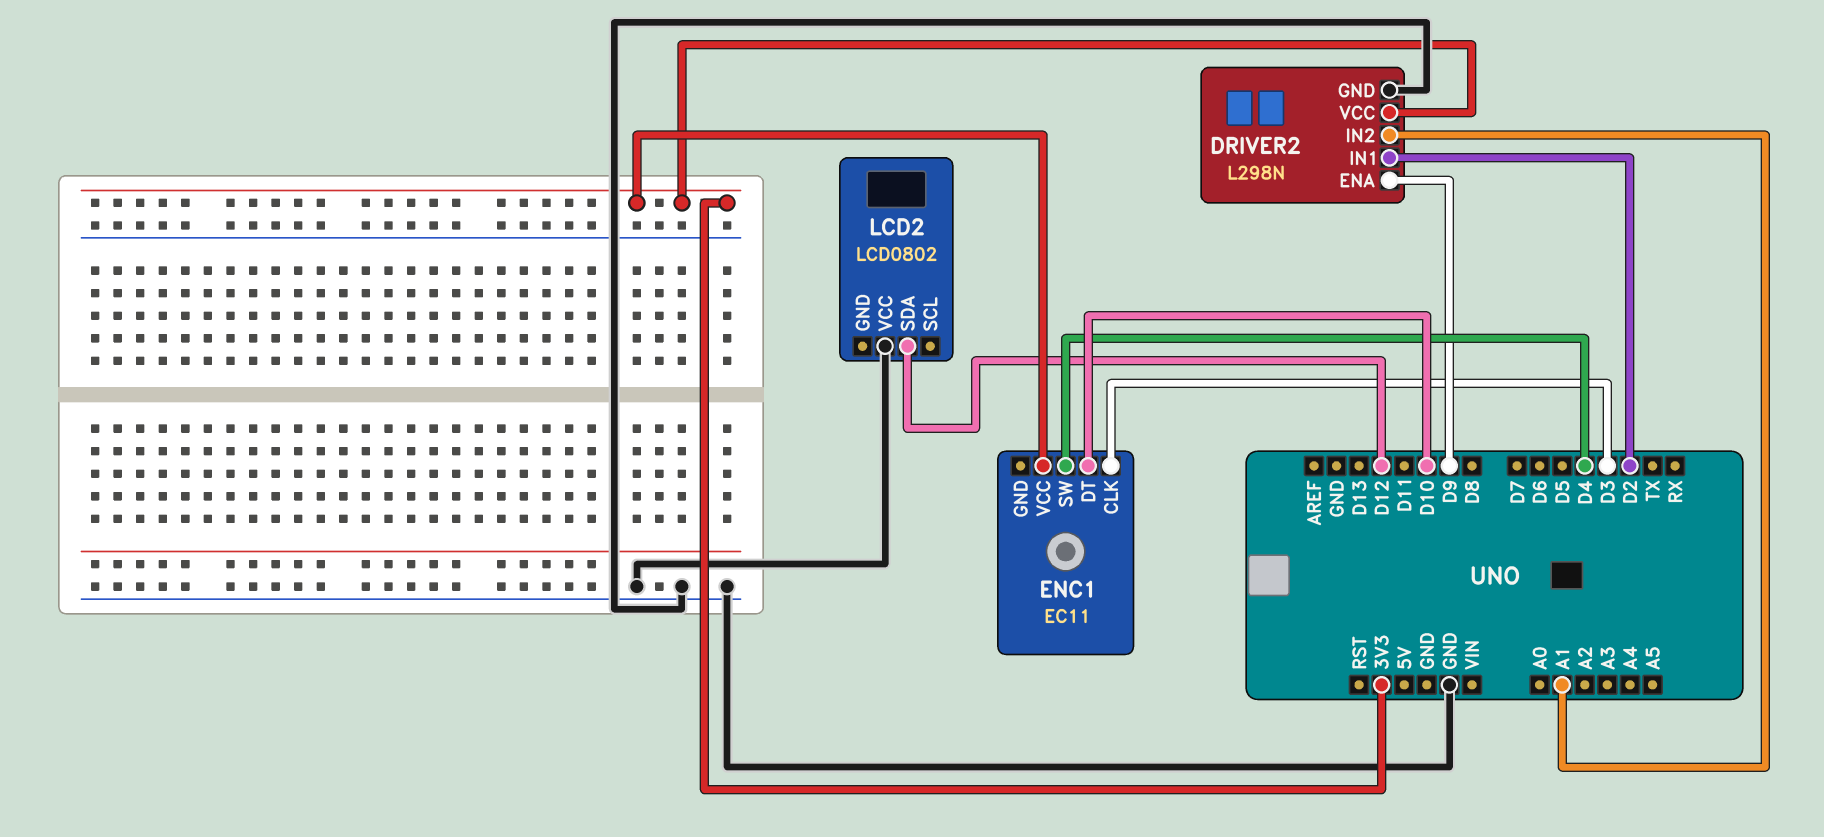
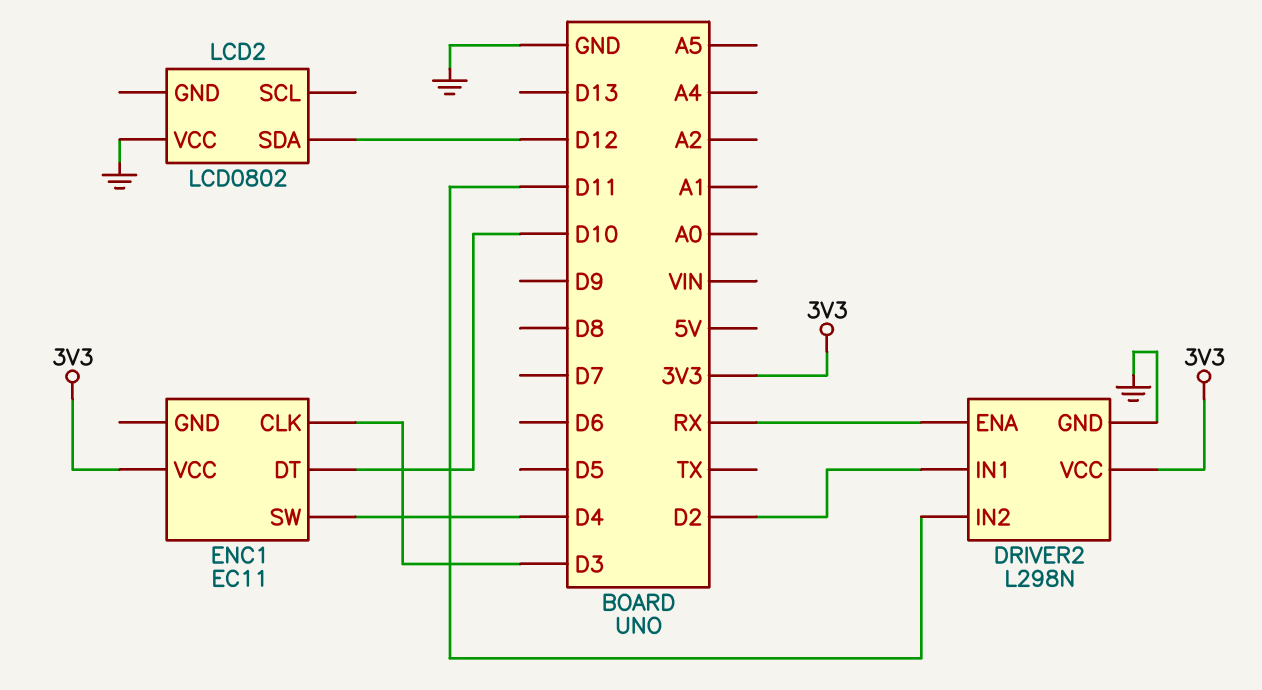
DRIVER2 pin ENA: D9 -> RX
DRIVER2 pin IN2: A1 -> D11

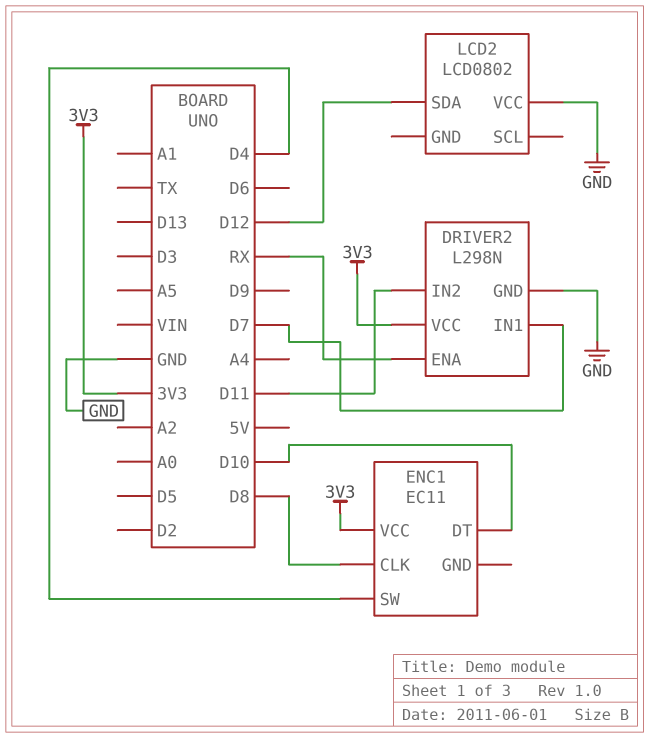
DRIVER2 pin IN1: D2 -> D7
ENC1 pin CLK: D3 -> D8

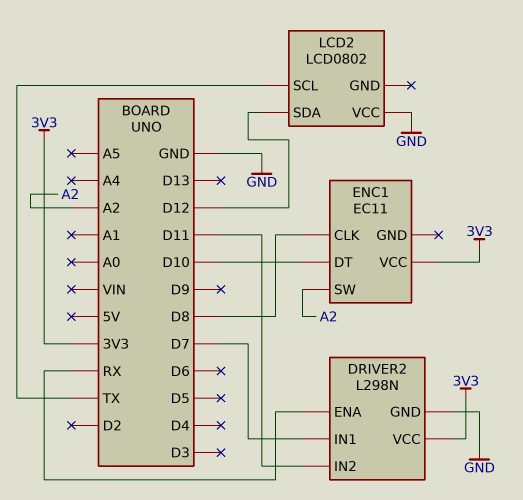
ENC1 pin SW: D4 -> A2
LCD2 pin SCL: none -> TX

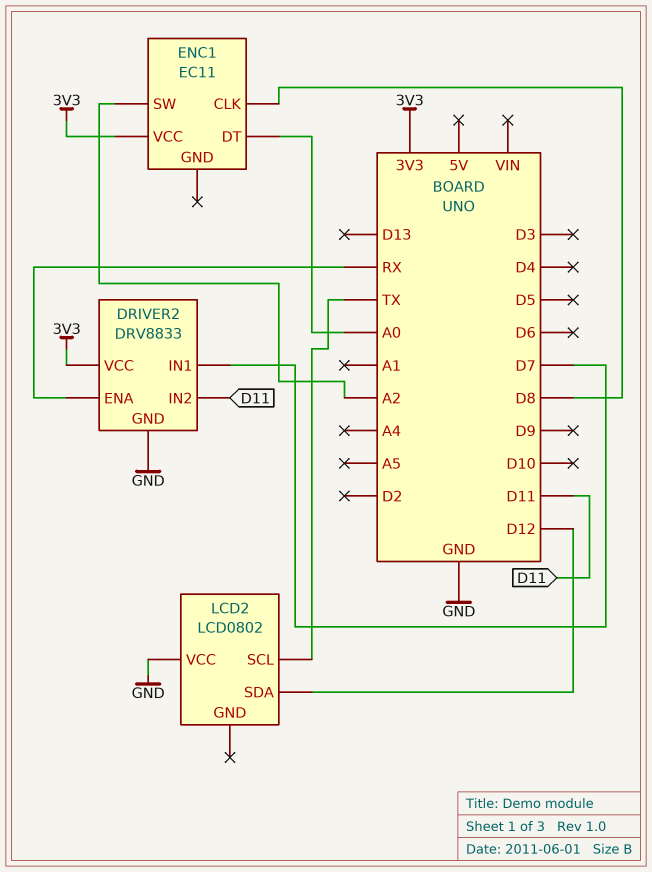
DRIVER2: L298N -> DRV8833
ENC1 pin DT: D10 -> A0

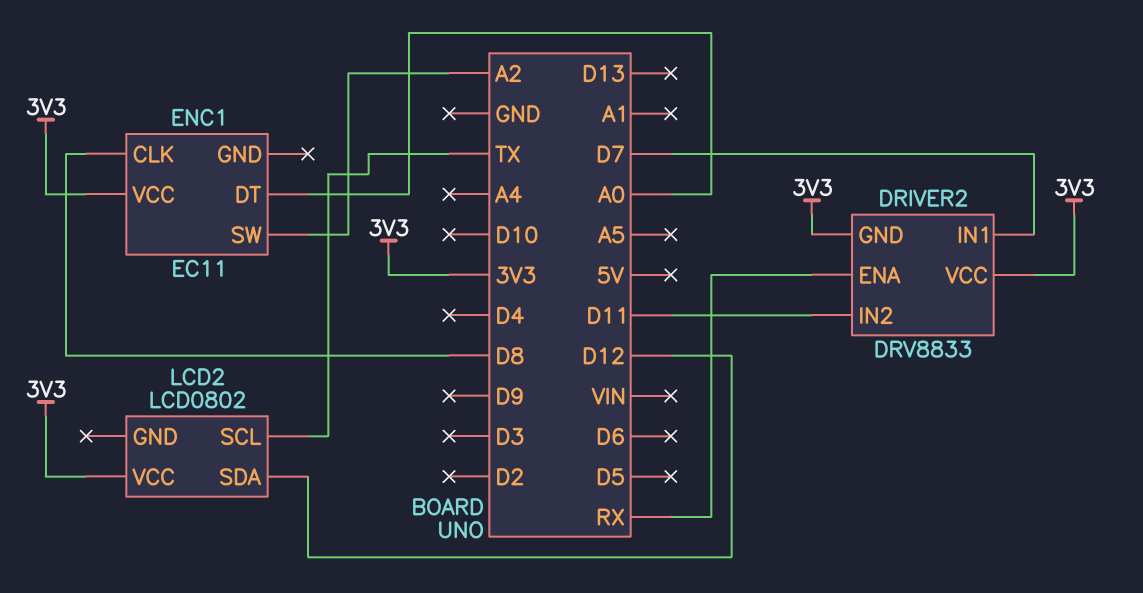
DRIVER2 pin GND: GND -> 3V3
LCD2 pin VCC: GND -> 3V3

